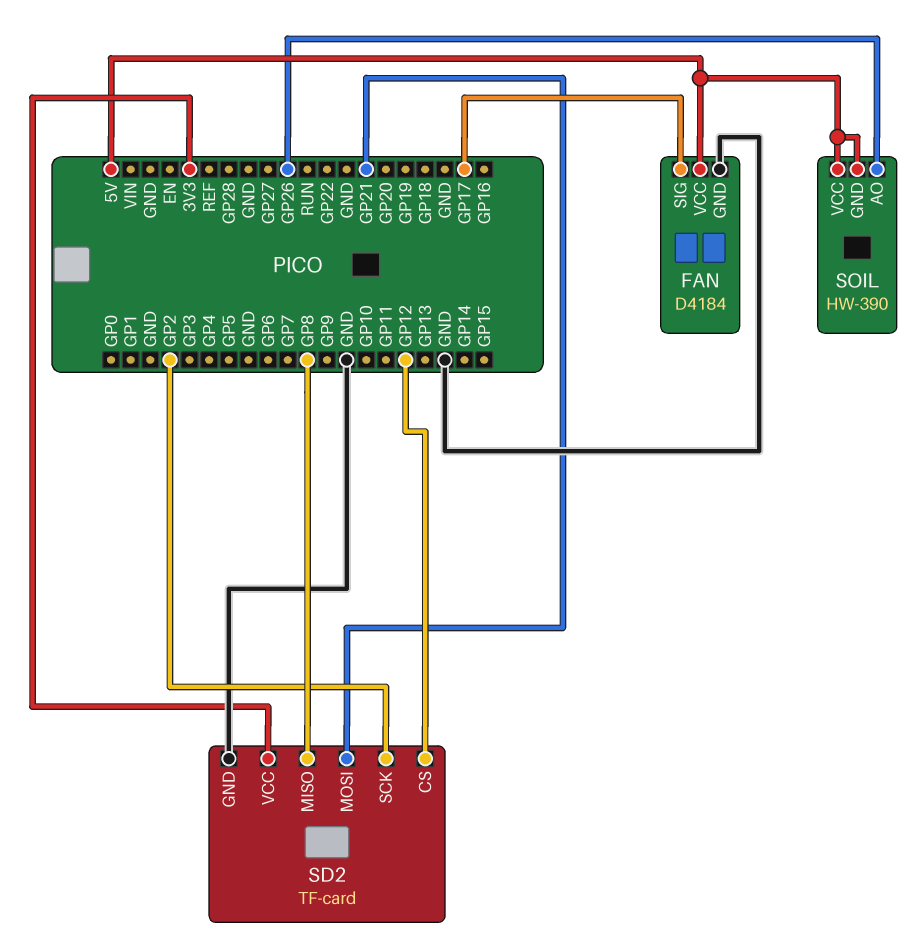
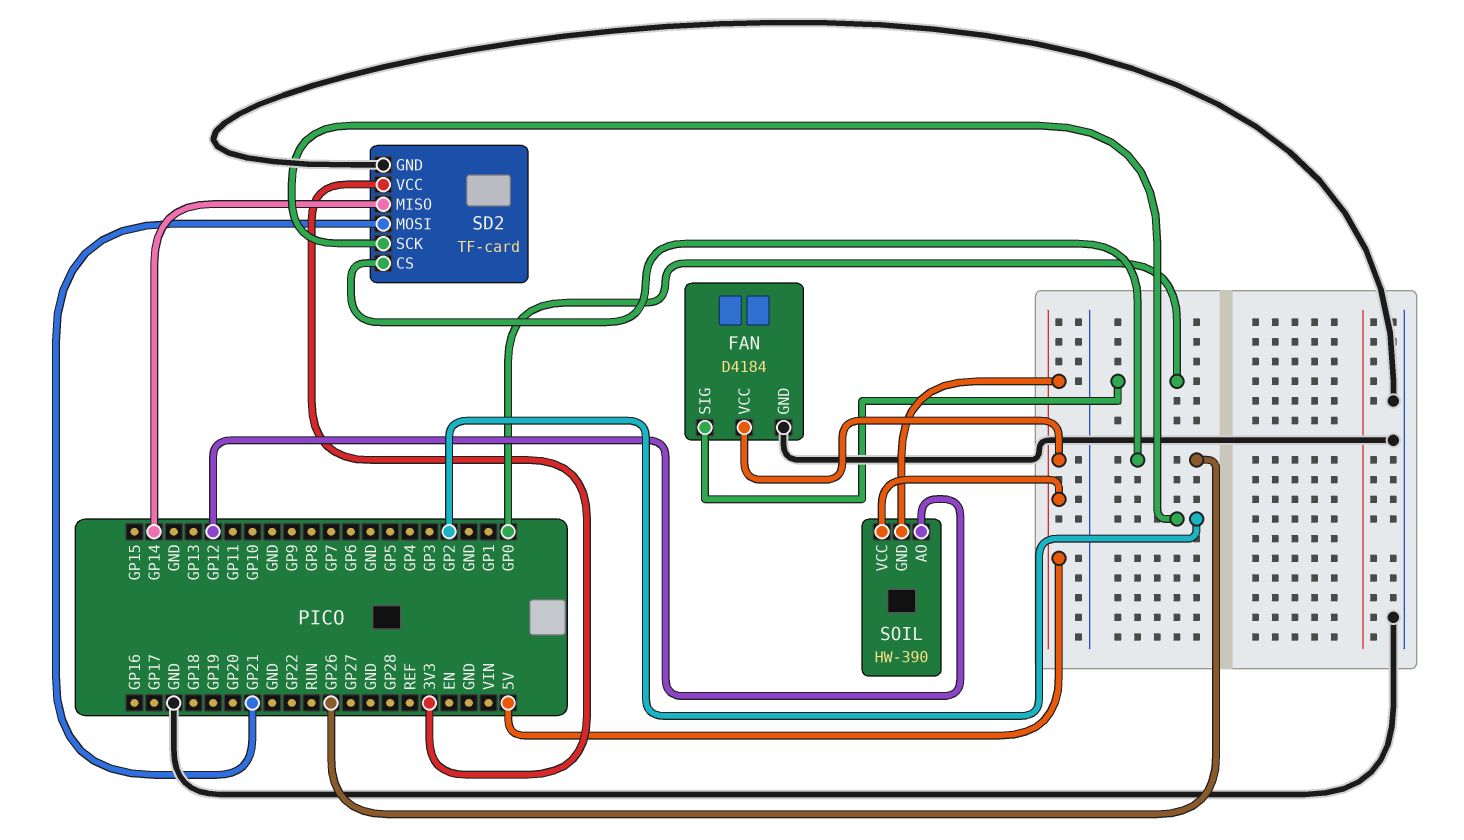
FAN pin SIG: GP17 -> GP0
SD2 pin CS: GP12 -> GP26
SD2 pin MISO: GP8 -> GP14
SOIL pin AO: GP26 -> GP12

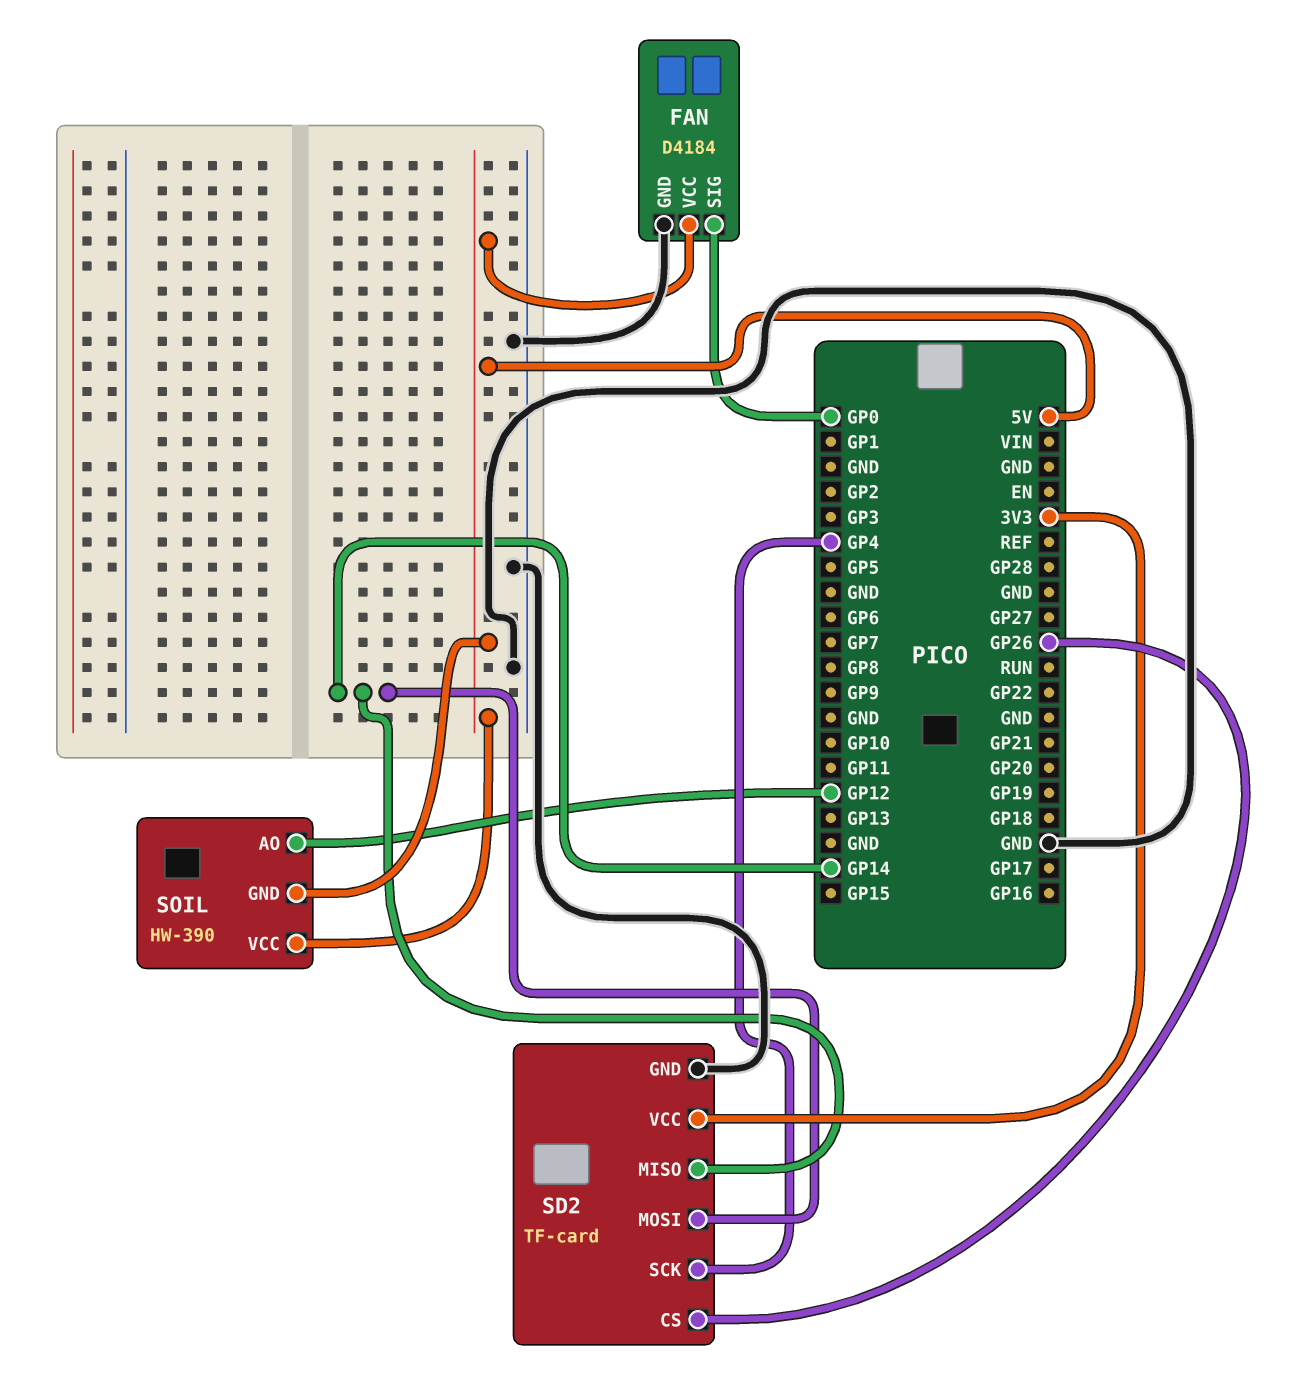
SD2 pin MOSI: GP21 -> GP14
SD2 pin SCK: GP2 -> GP4

